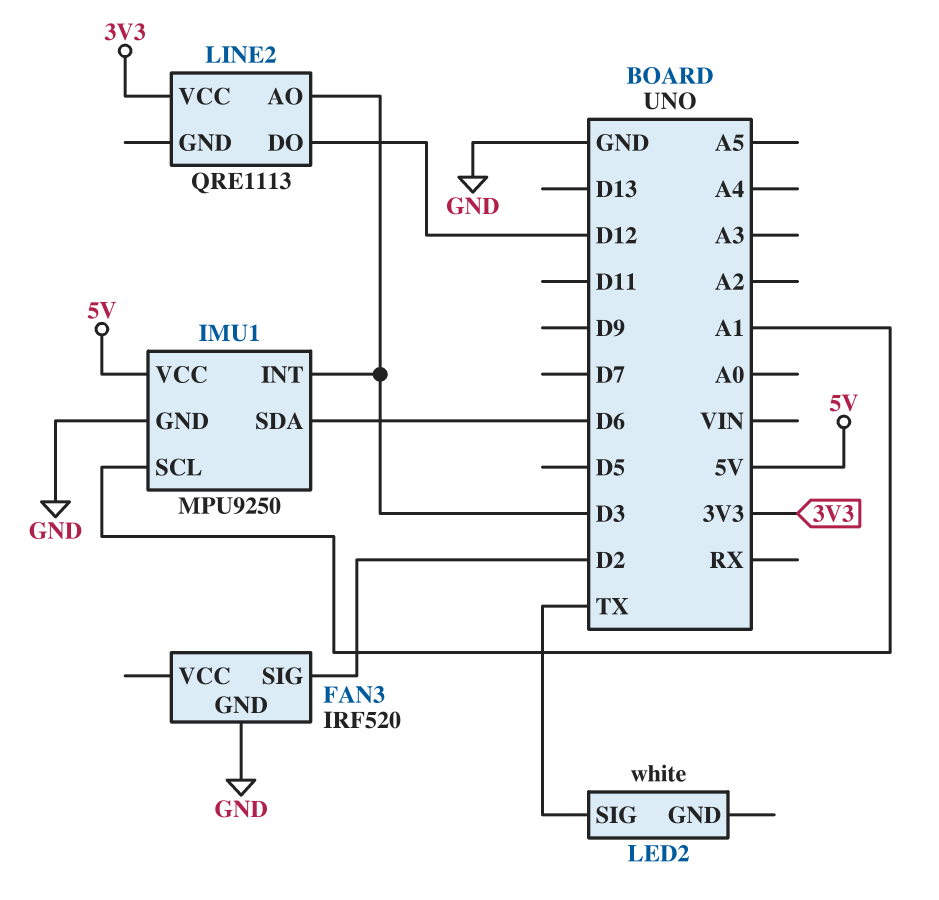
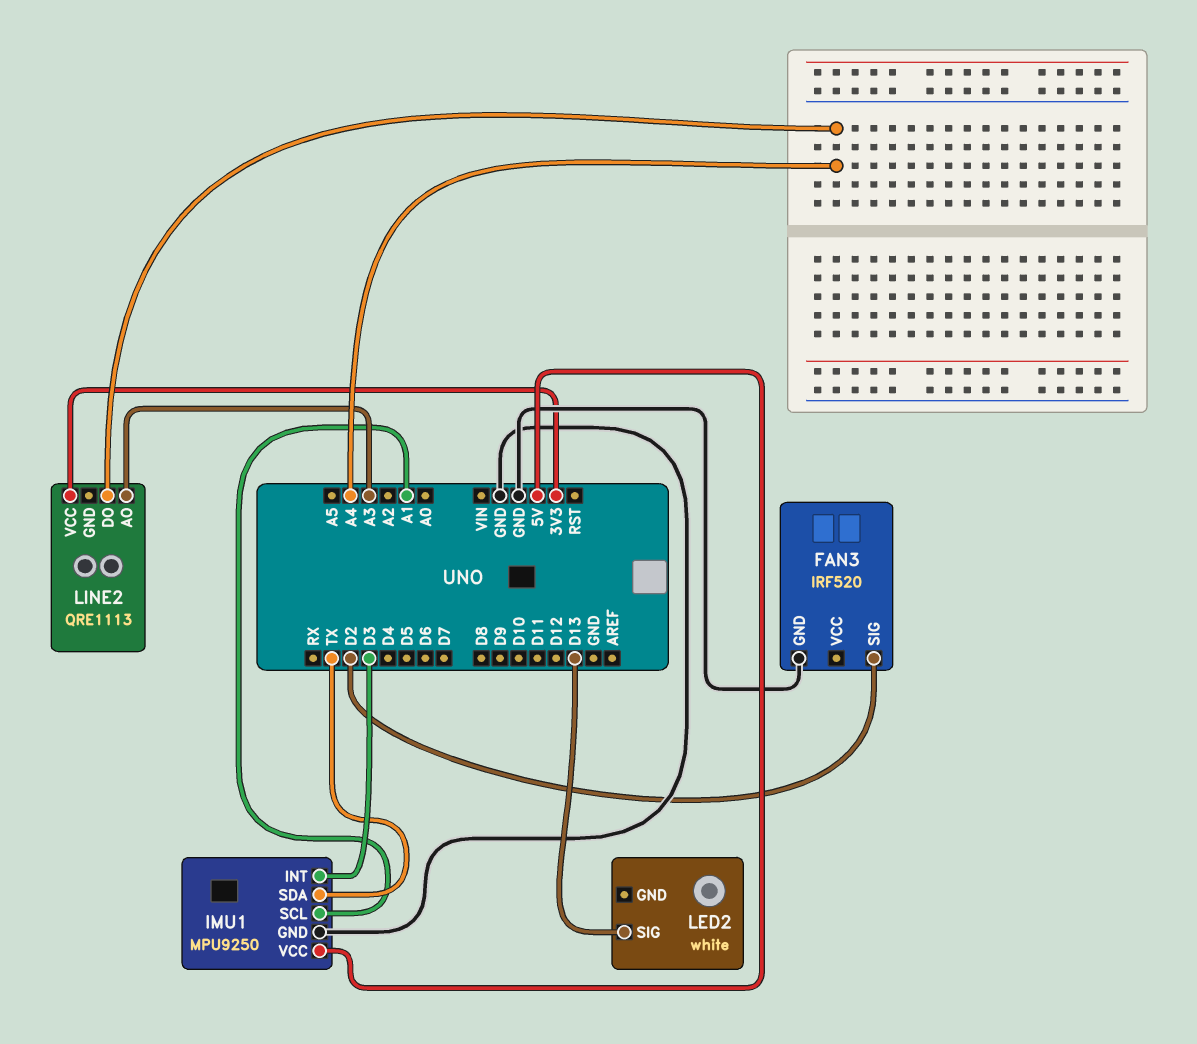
IMU1 pin SDA: D6 -> TX
LED2 pin SIG: TX -> D13
LINE2 pin AO: D3 -> A3
LINE2 pin DO: D12 -> A4

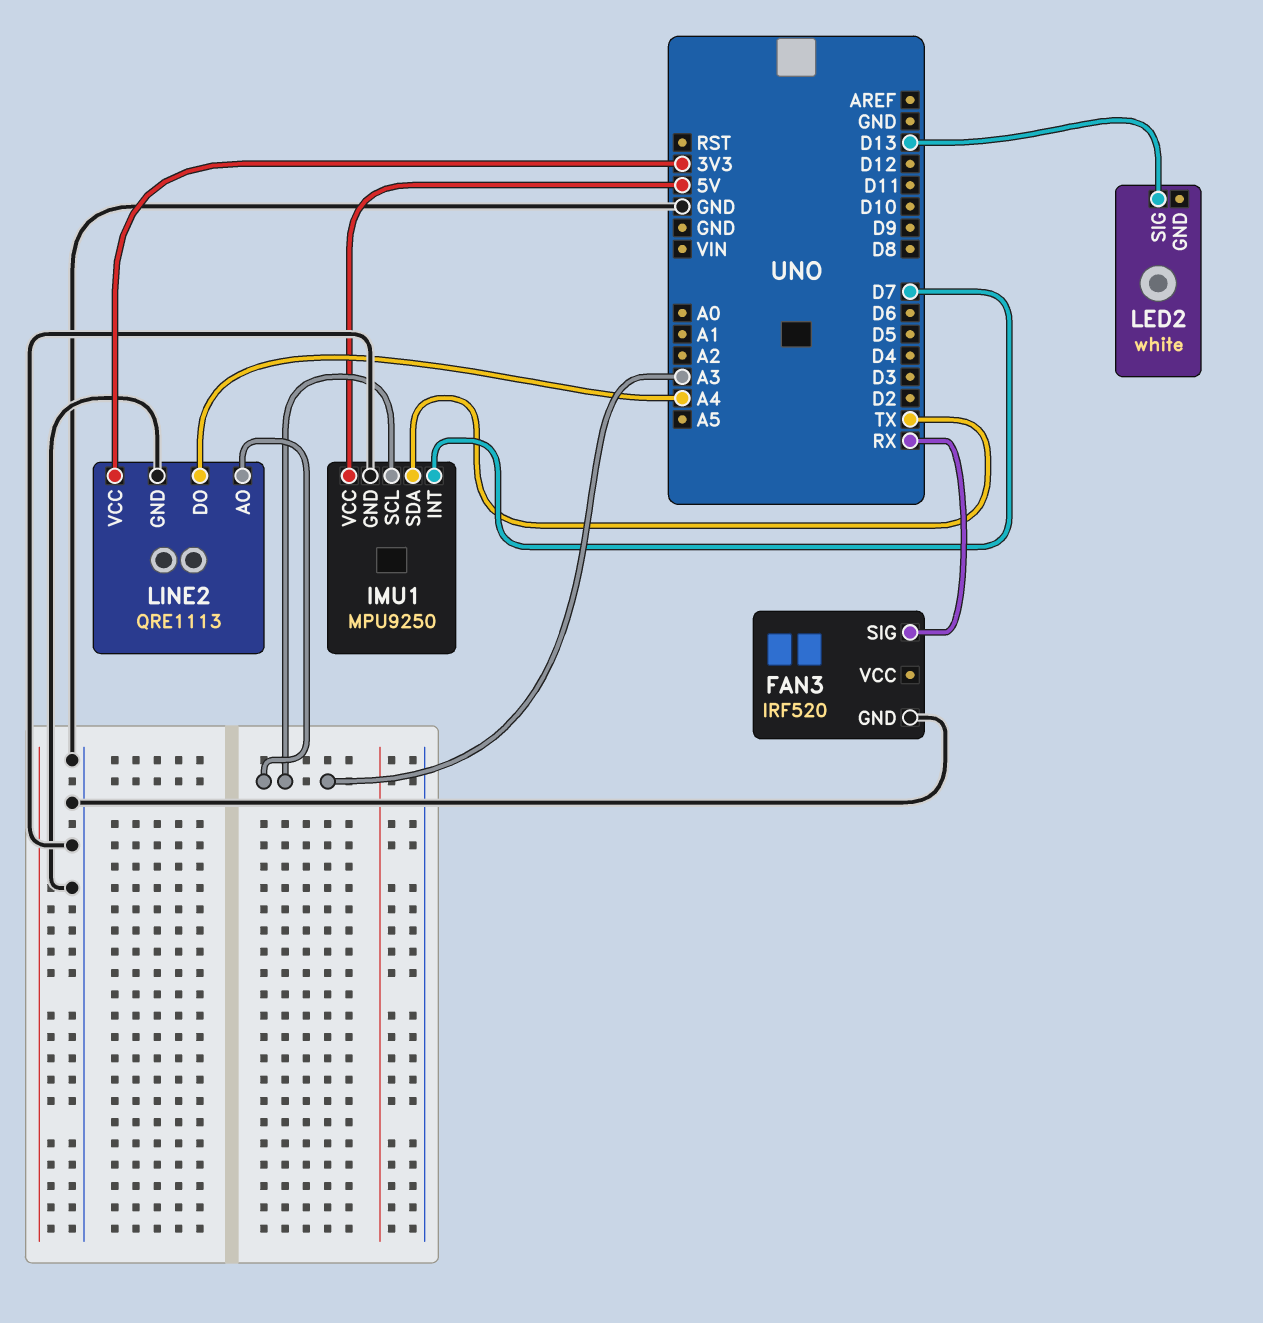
FAN3 pin SIG: D2 -> RX
IMU1 pin INT: D3 -> D7
IMU1 pin SCL: A1 -> A3
LINE2 pin GND: none -> GND

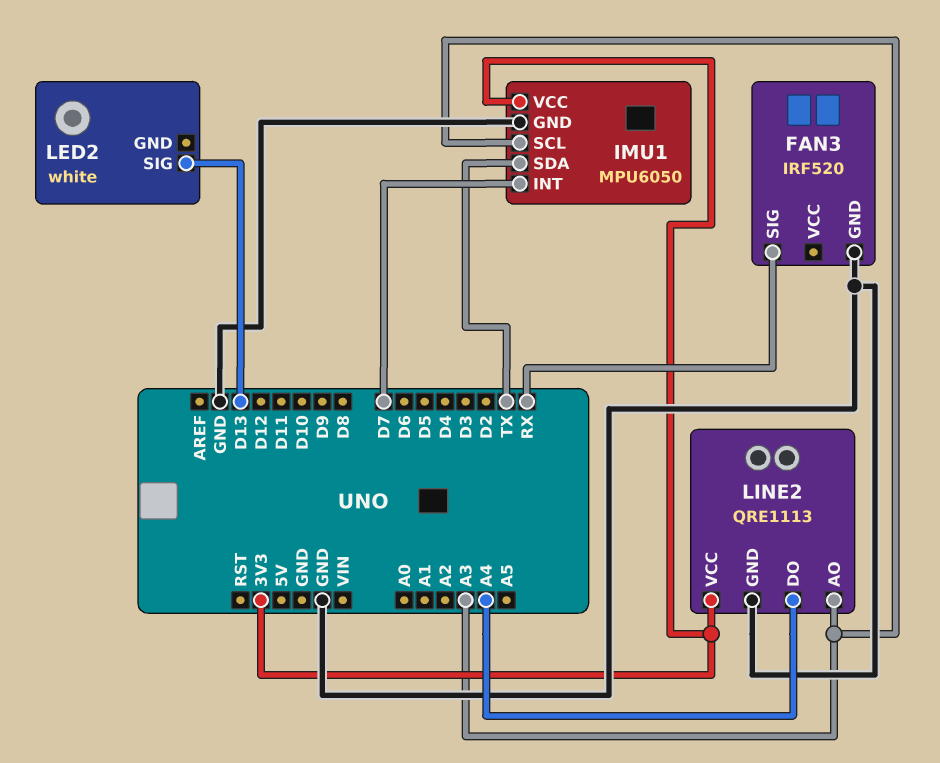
IMU1: MPU9250 -> MPU6050
IMU1 pin VCC: 5V -> 3V3

